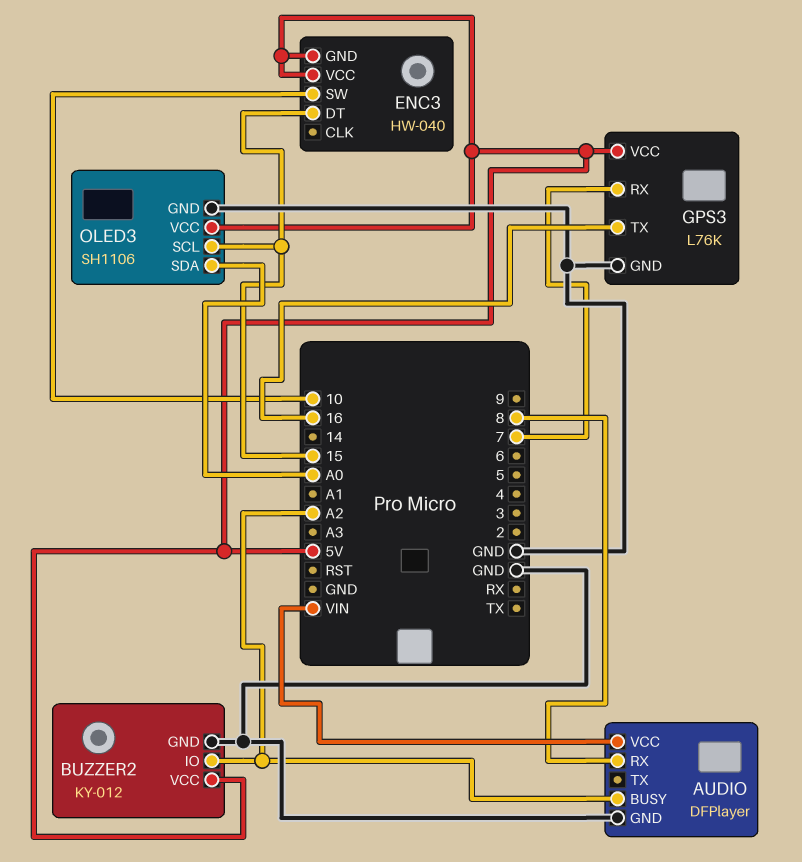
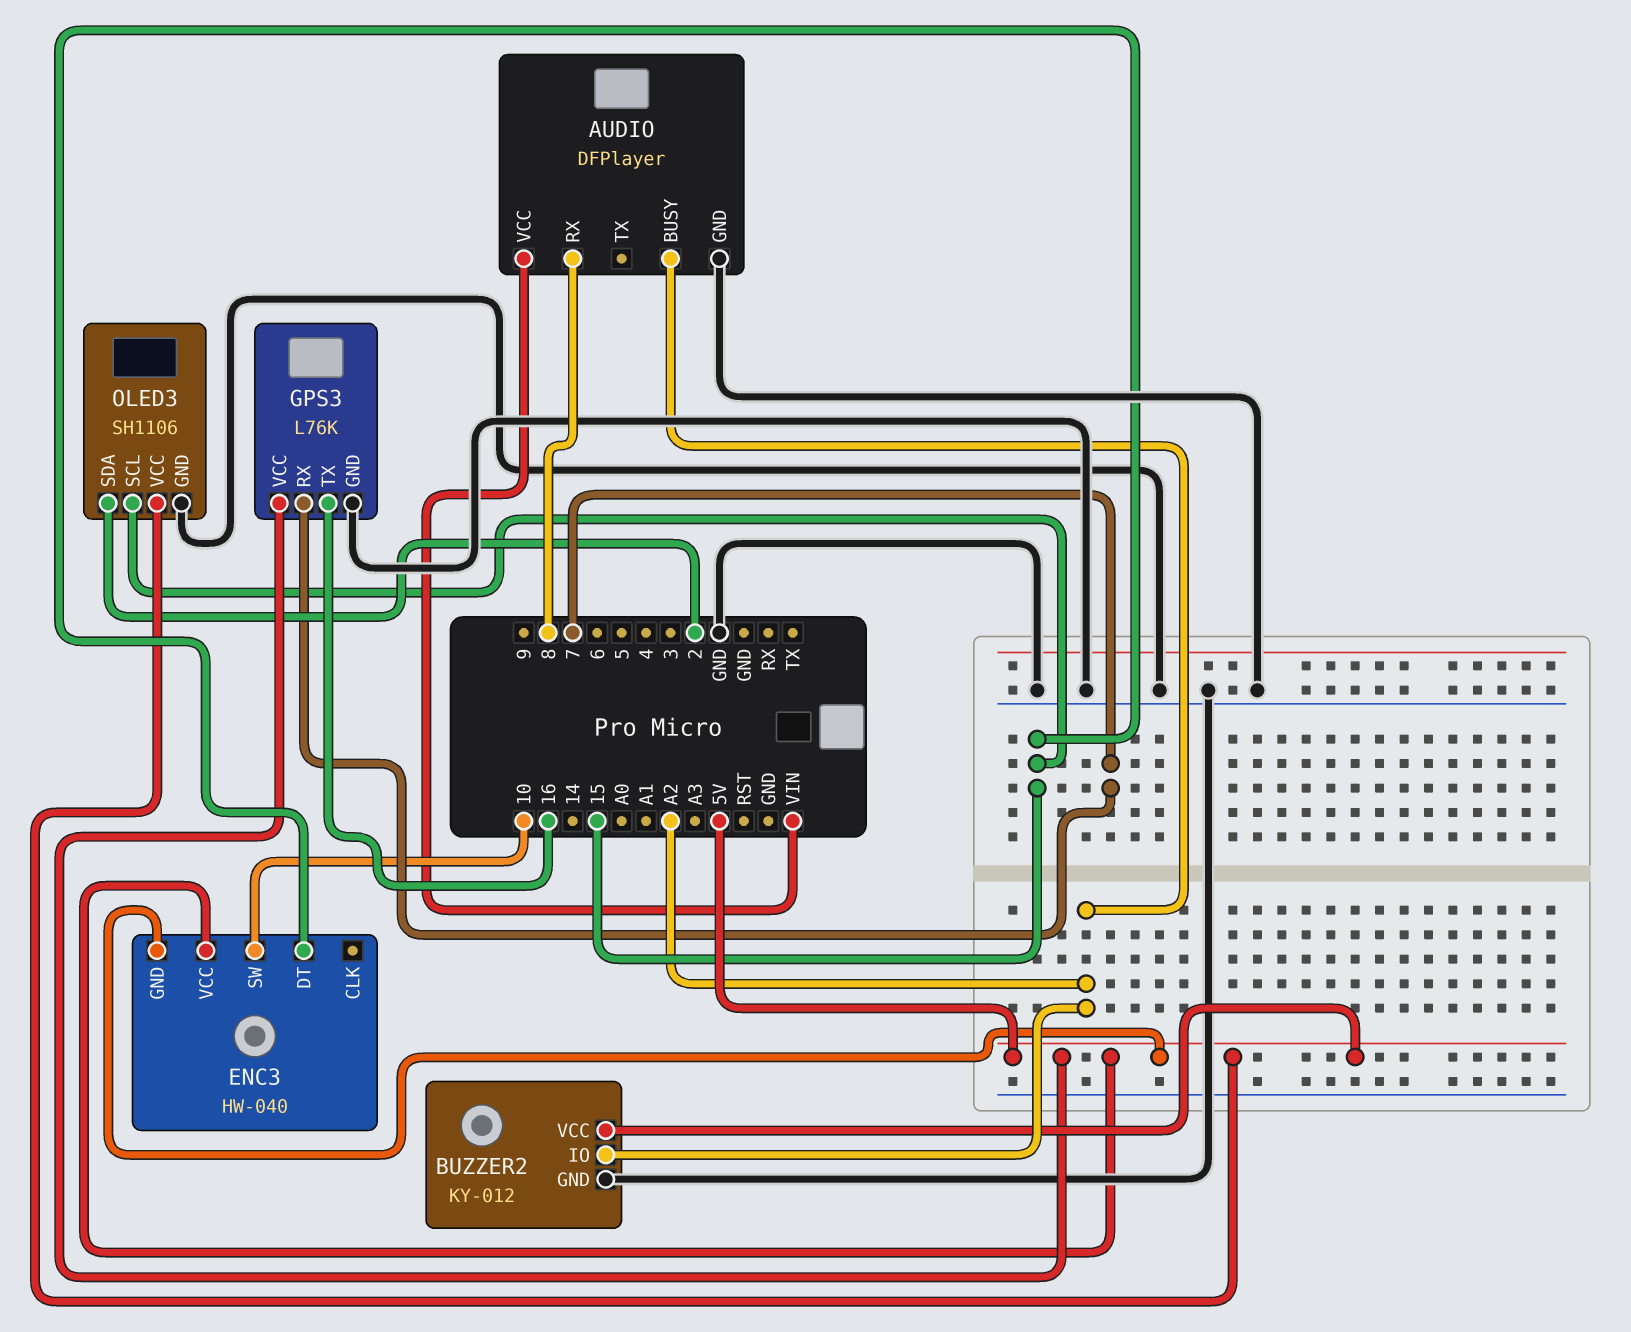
OLED3 pin SDA: A0 -> 2

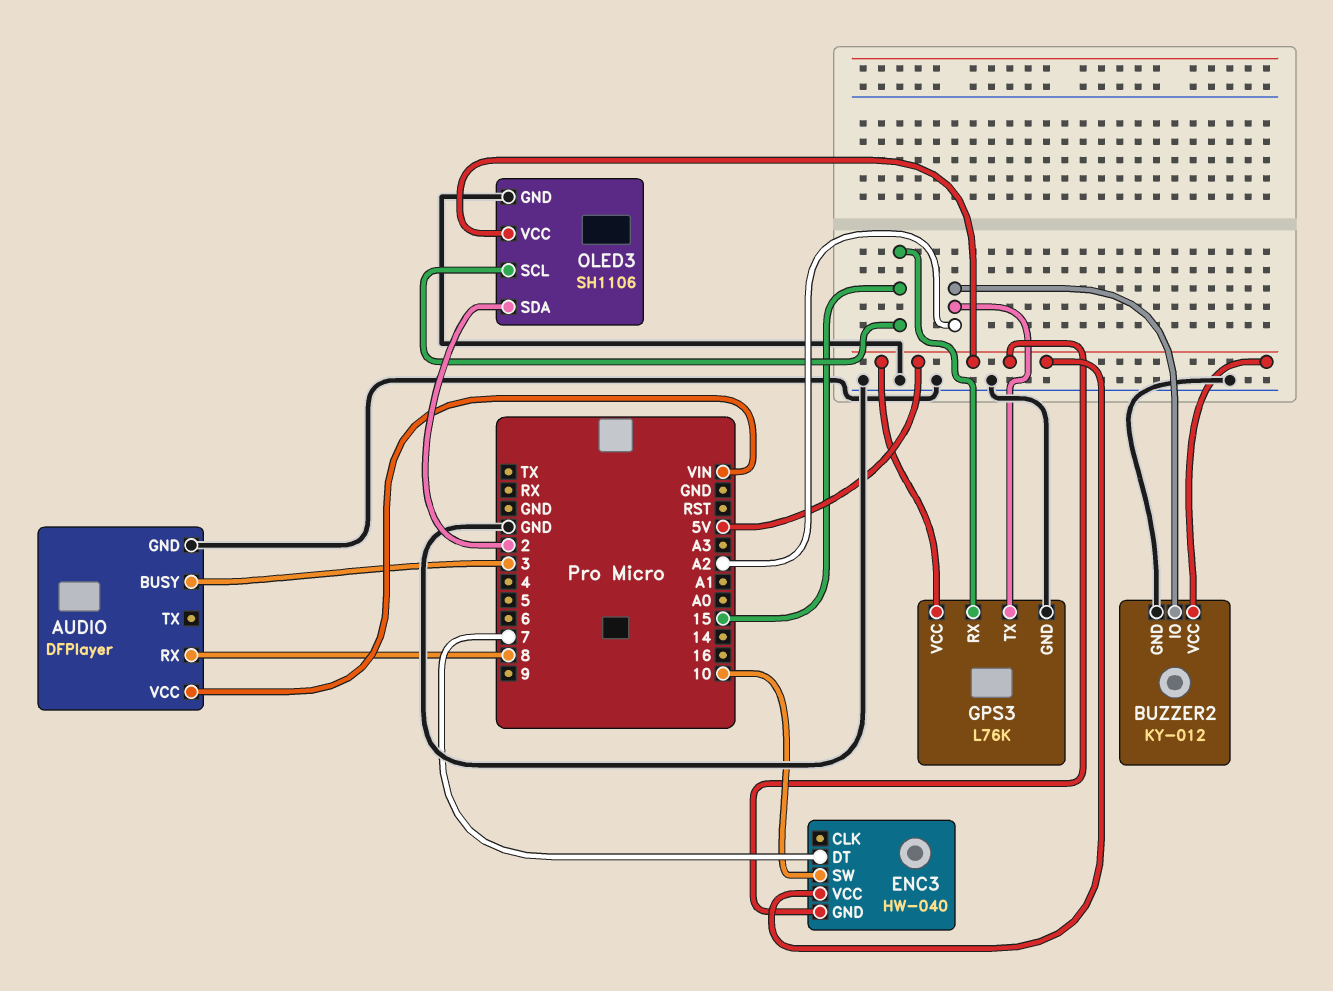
AUDIO pin BUSY: A2 -> 3
ENC3 pin DT: 15 -> 7
GPS3 pin RX: 7 -> 15
GPS3 pin TX: 16 -> A2

